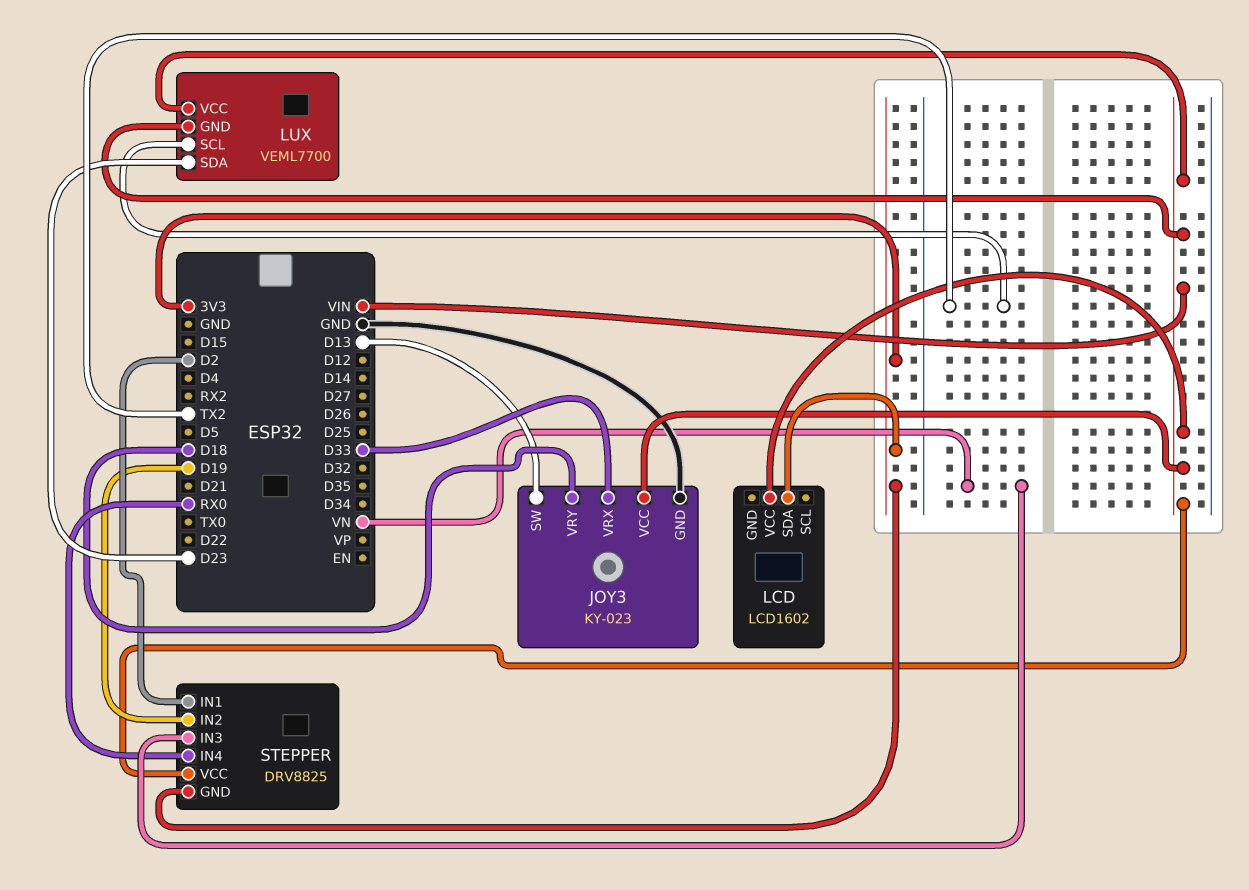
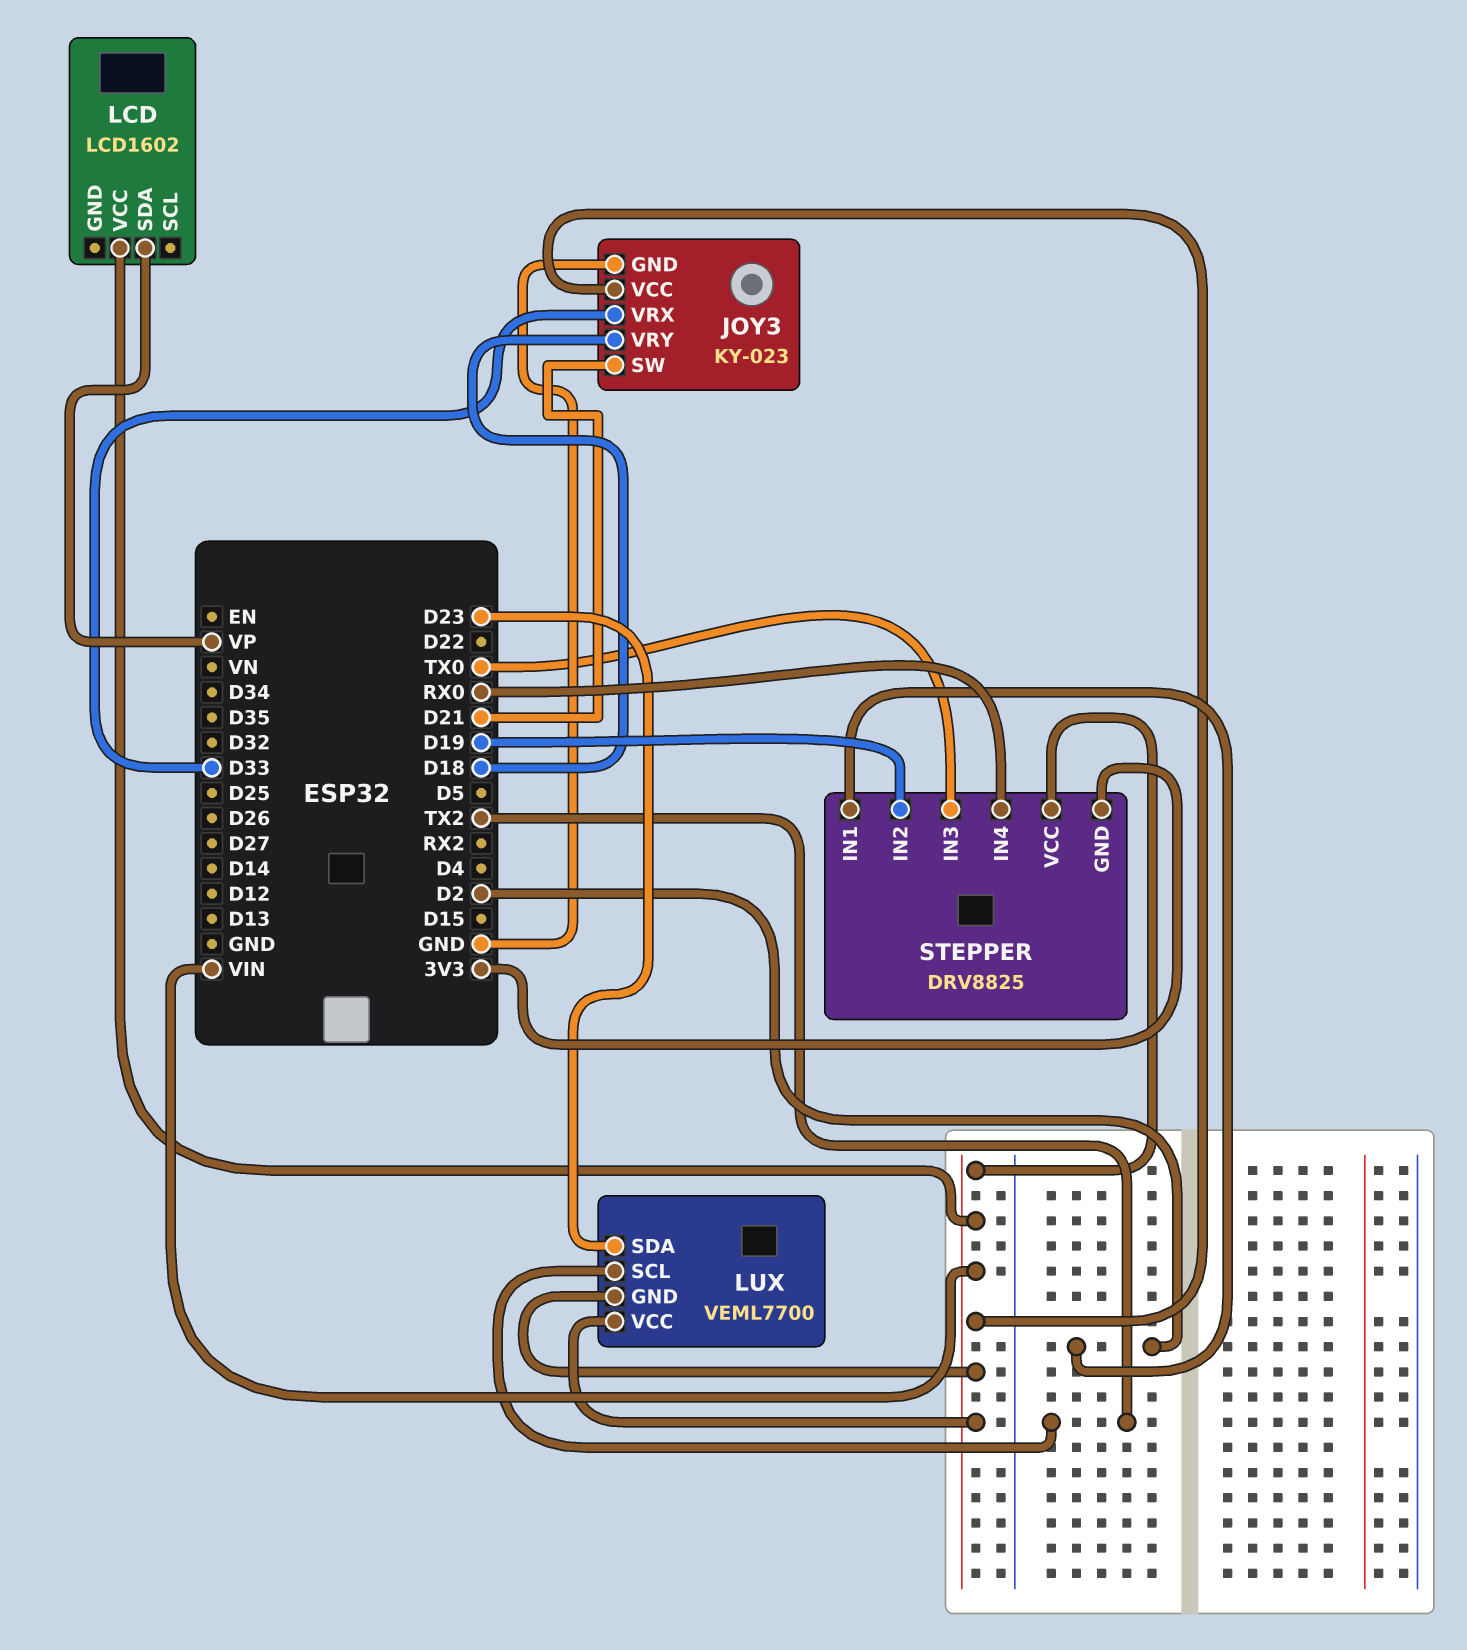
JOY3 pin SW: D13 -> D21
LCD pin SDA: 3V3 -> VP
STEPPER pin IN3: VN -> TX0

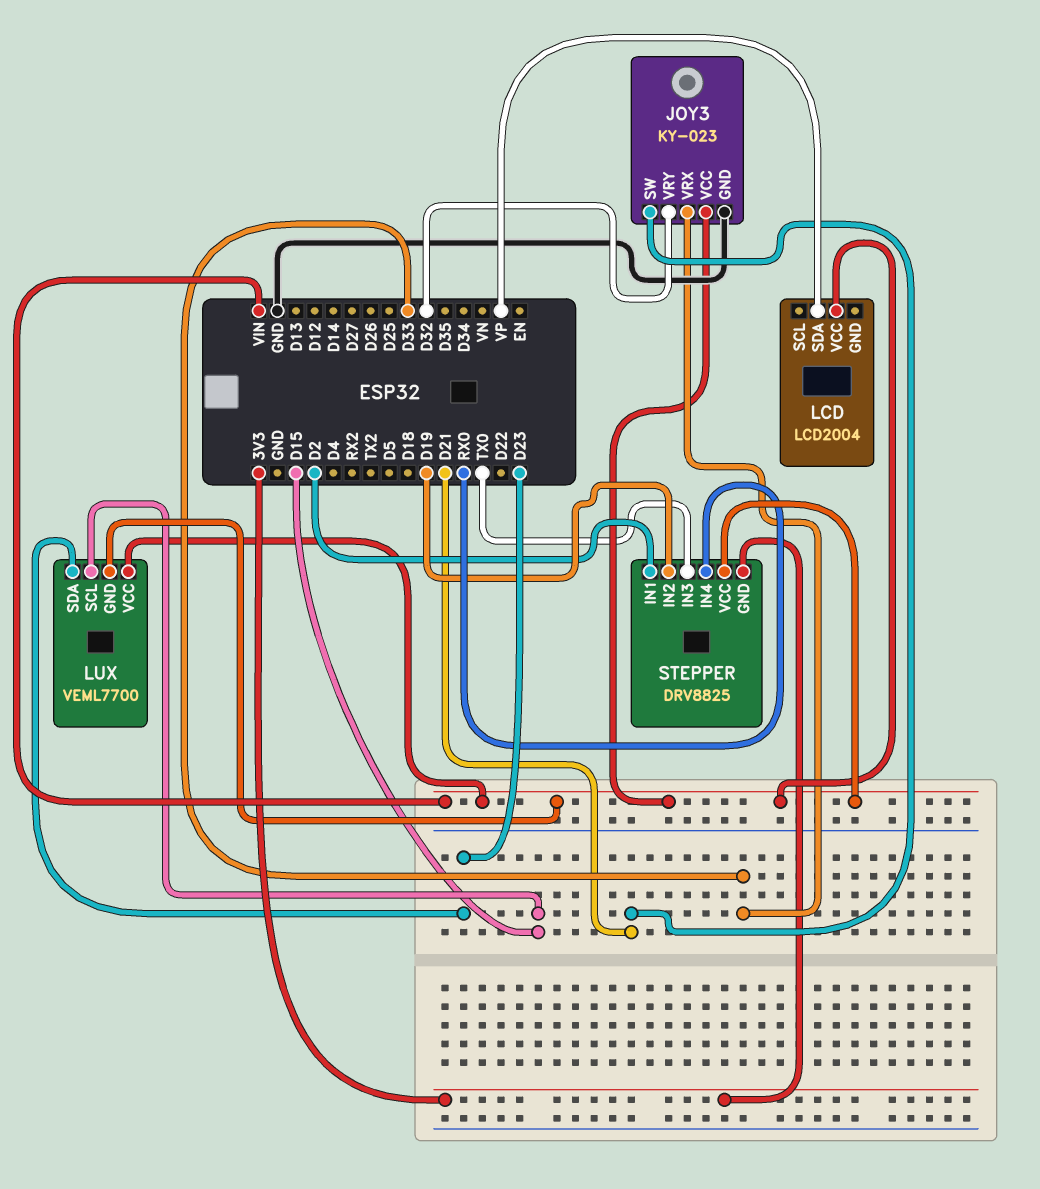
JOY3 pin VRY: D18 -> D32
LCD: LCD1602 -> LCD2004
LUX pin SCL: TX2 -> D15

